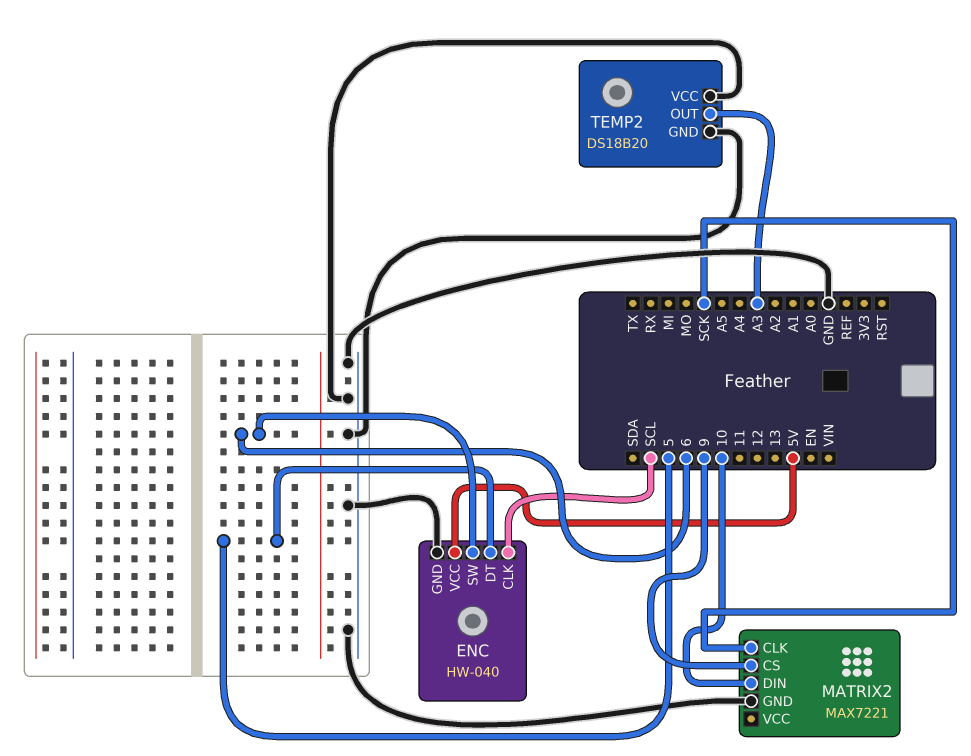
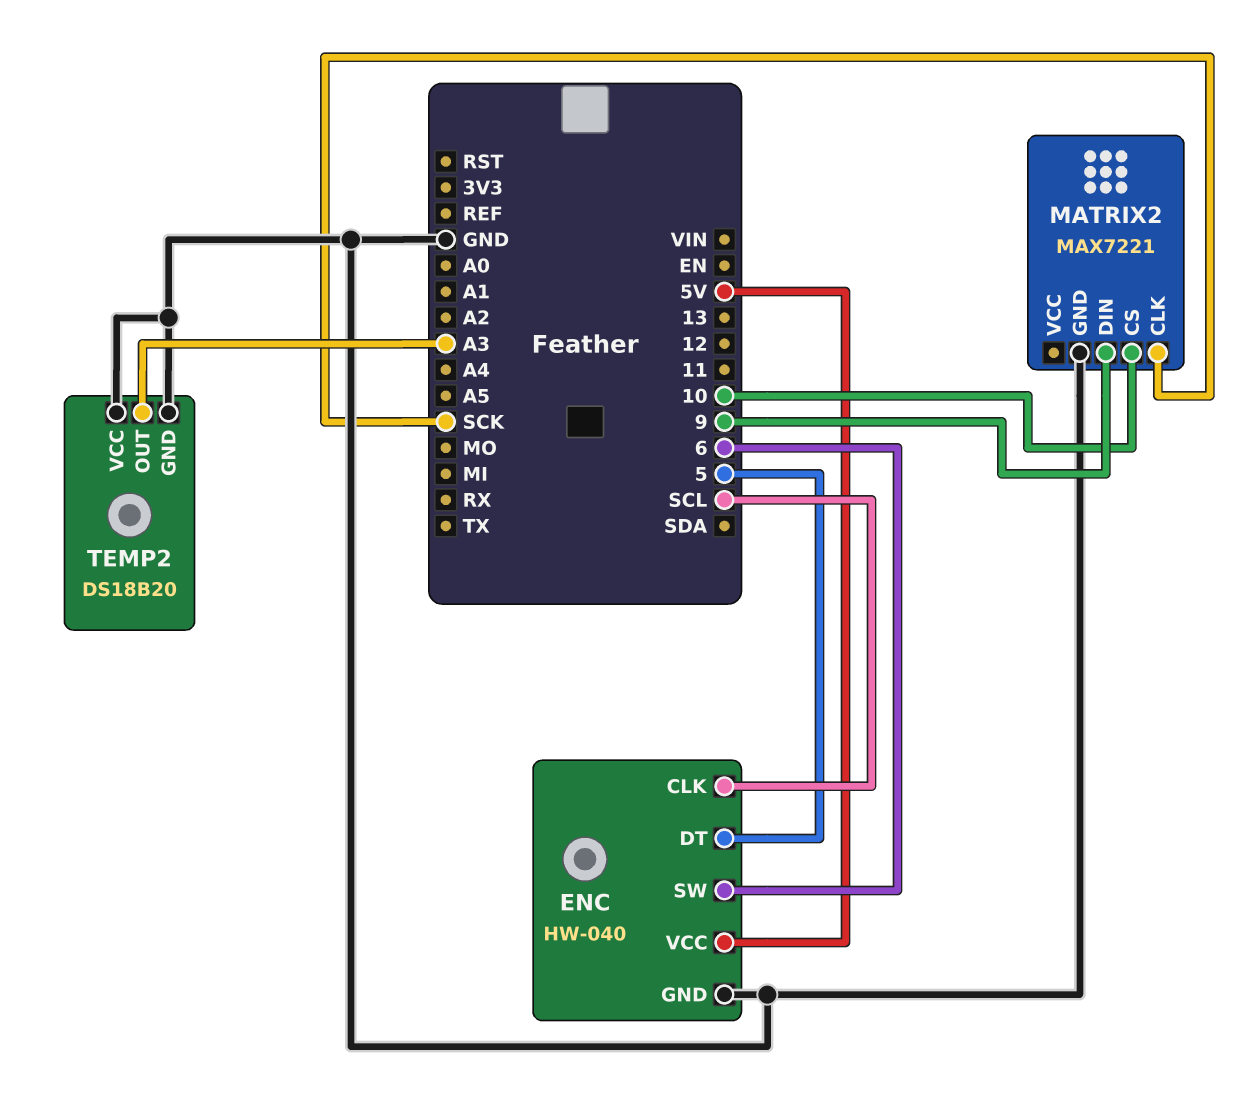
MATRIX2 pin CS: 9 -> 10
MATRIX2 pin DIN: 10 -> 9

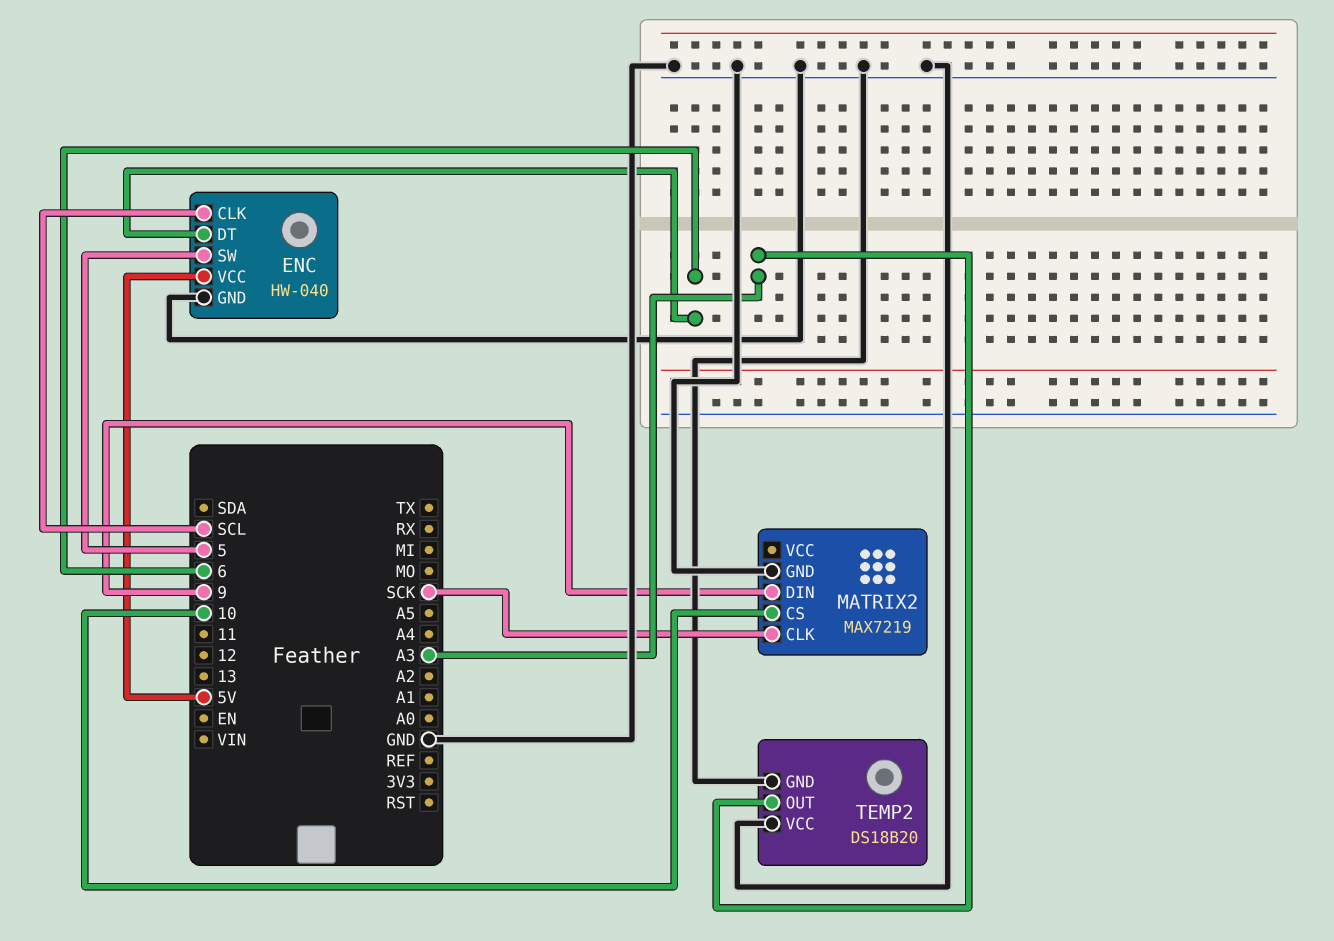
ENC pin DT: 5 -> 6
ENC pin SW: 6 -> 5
MATRIX2: MAX7221 -> MAX7219

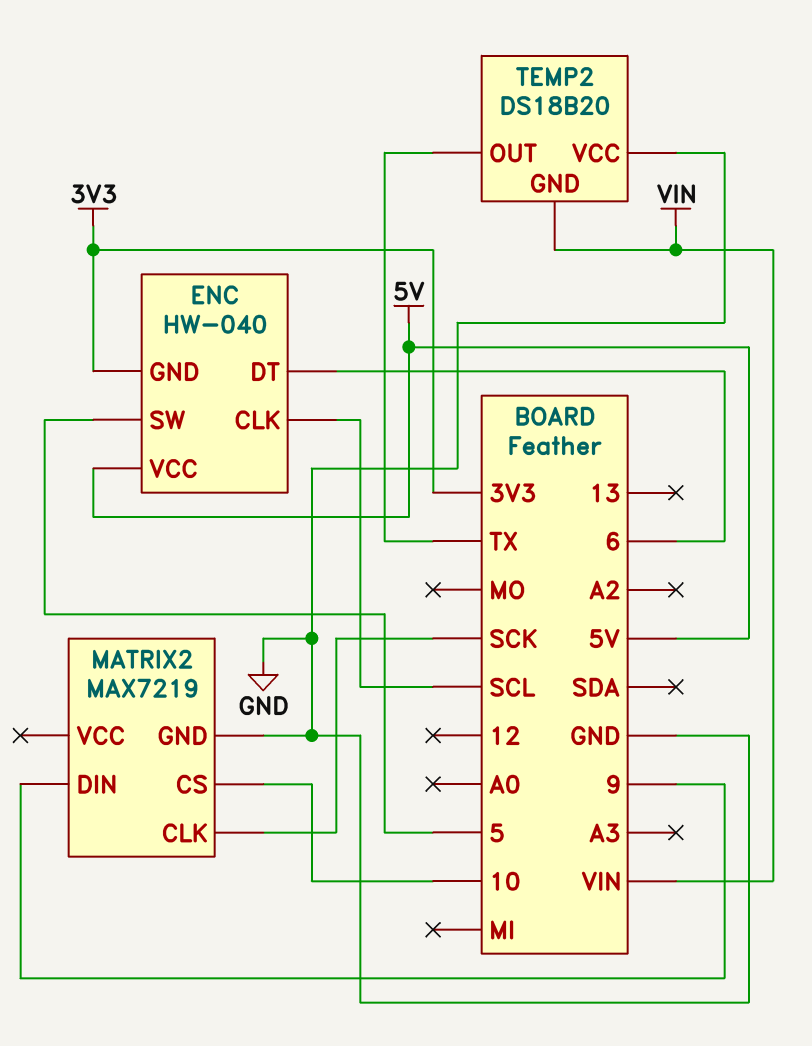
ENC pin GND: GND -> 3V3
TEMP2 pin GND: GND -> VIN
TEMP2 pin OUT: A3 -> TX

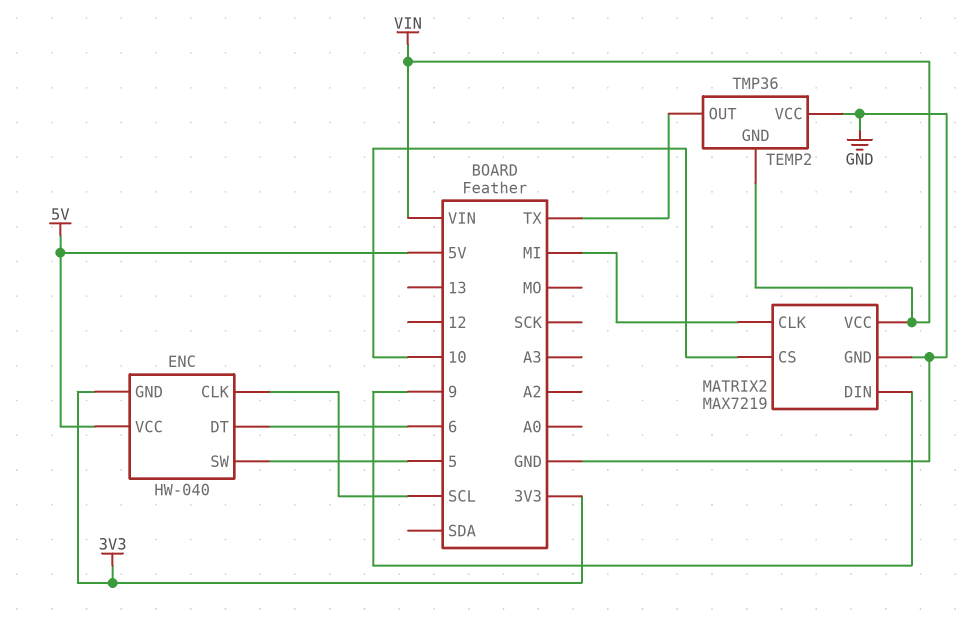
MATRIX2 pin CLK: SCK -> MI
MATRIX2 pin VCC: none -> VIN
TEMP2: DS18B20 -> TMP36

